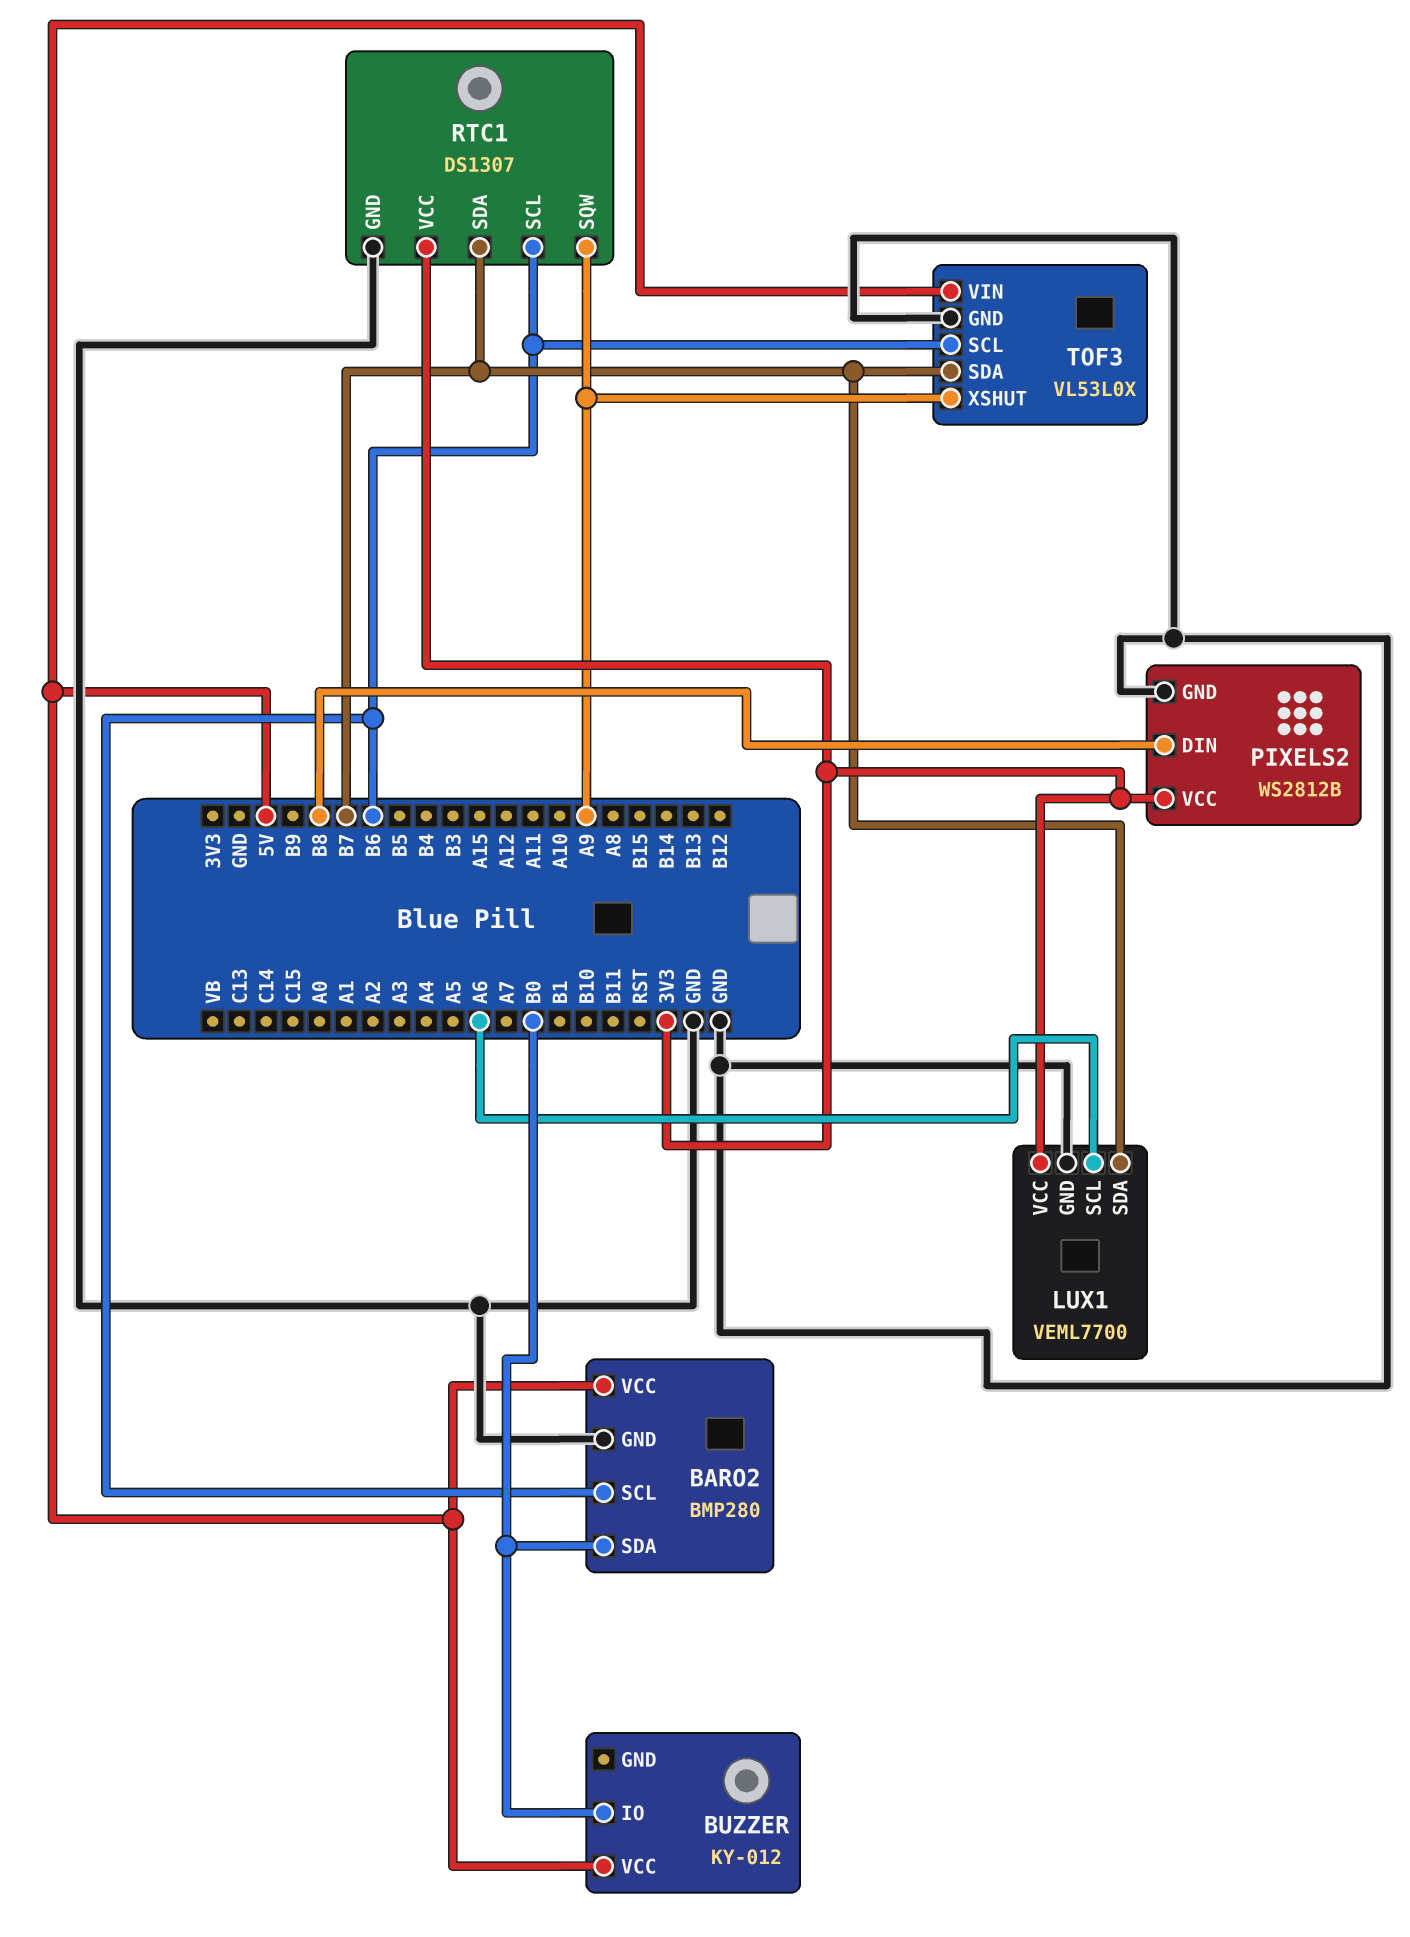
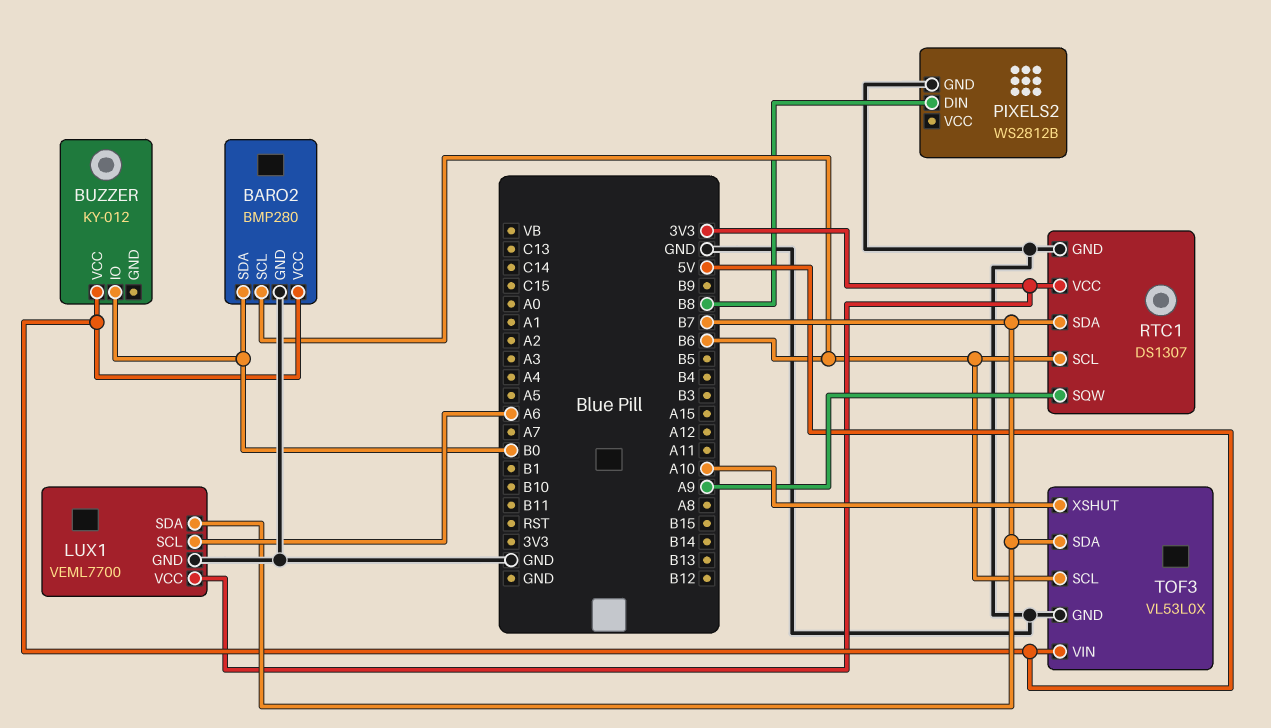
PIXELS2 pin VCC: 3V3 -> none
TOF3 pin XSHUT: A9 -> A10

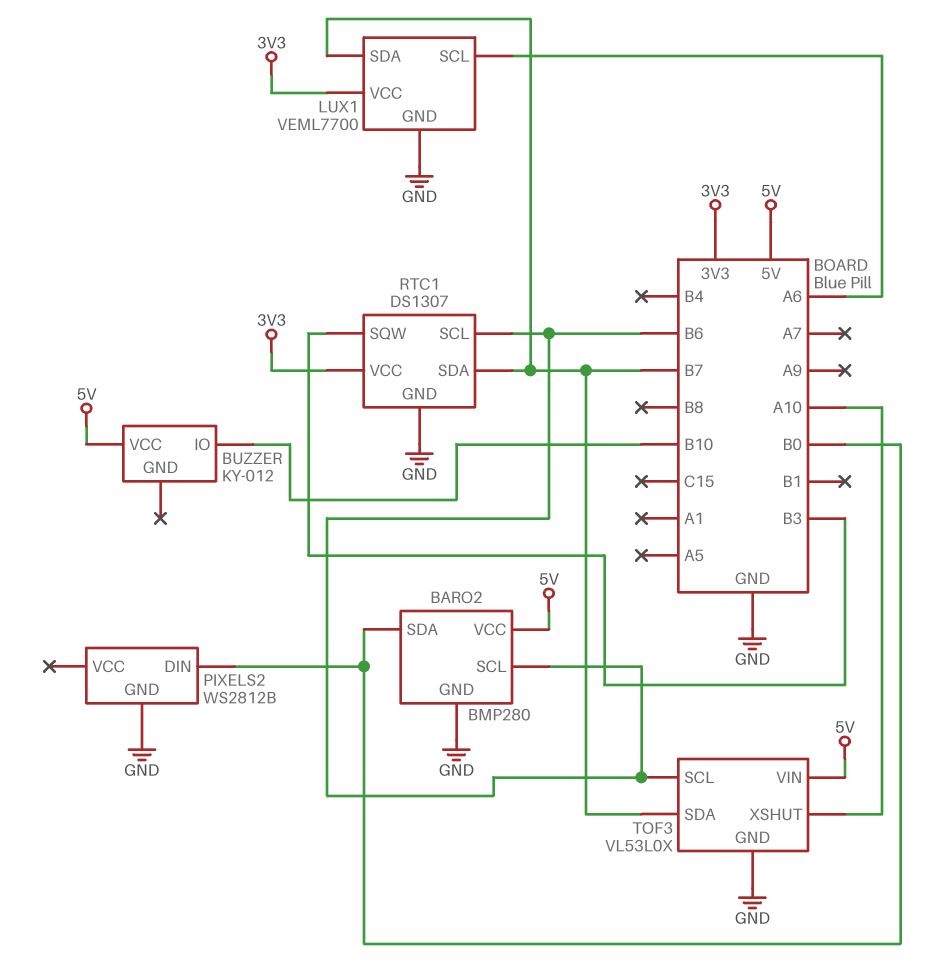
BUZZER pin IO: B0 -> B10
PIXELS2 pin DIN: B8 -> B0
RTC1 pin SQW: A9 -> B3

